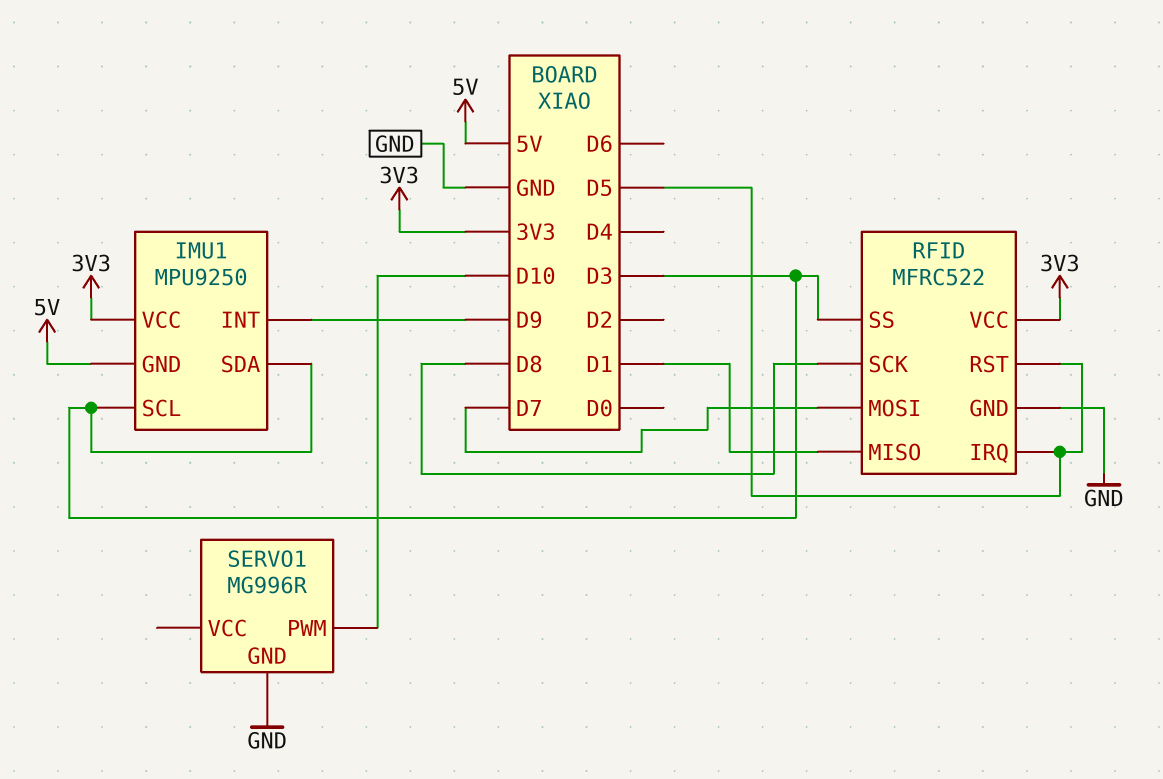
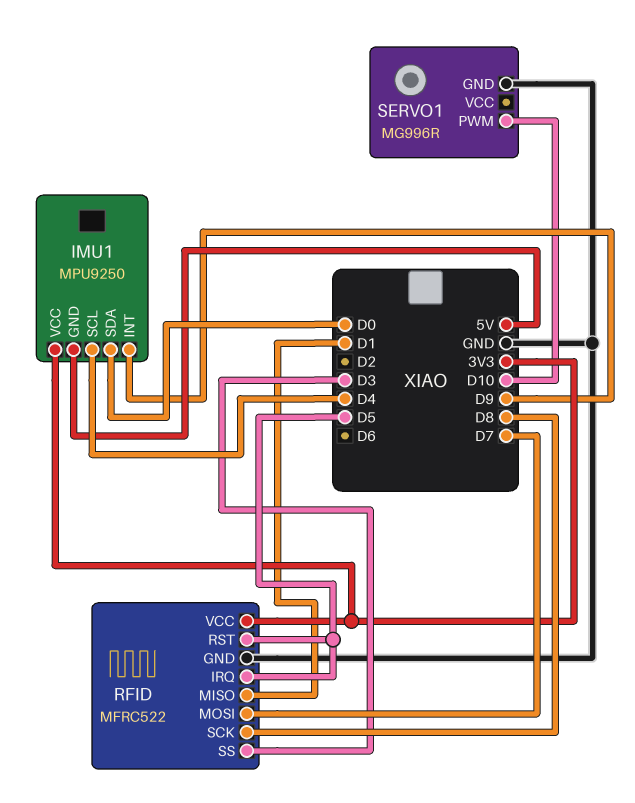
IMU1 pin SCL: D3 -> D4
IMU1 pin SDA: D3 -> D0

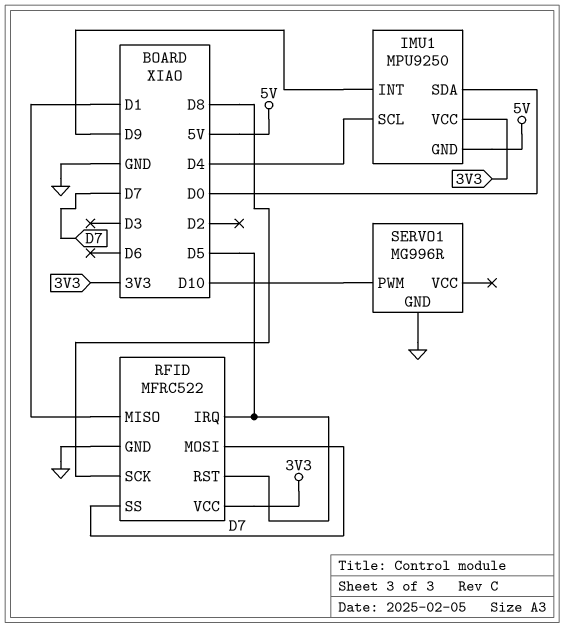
RFID pin SS: D3 -> D7

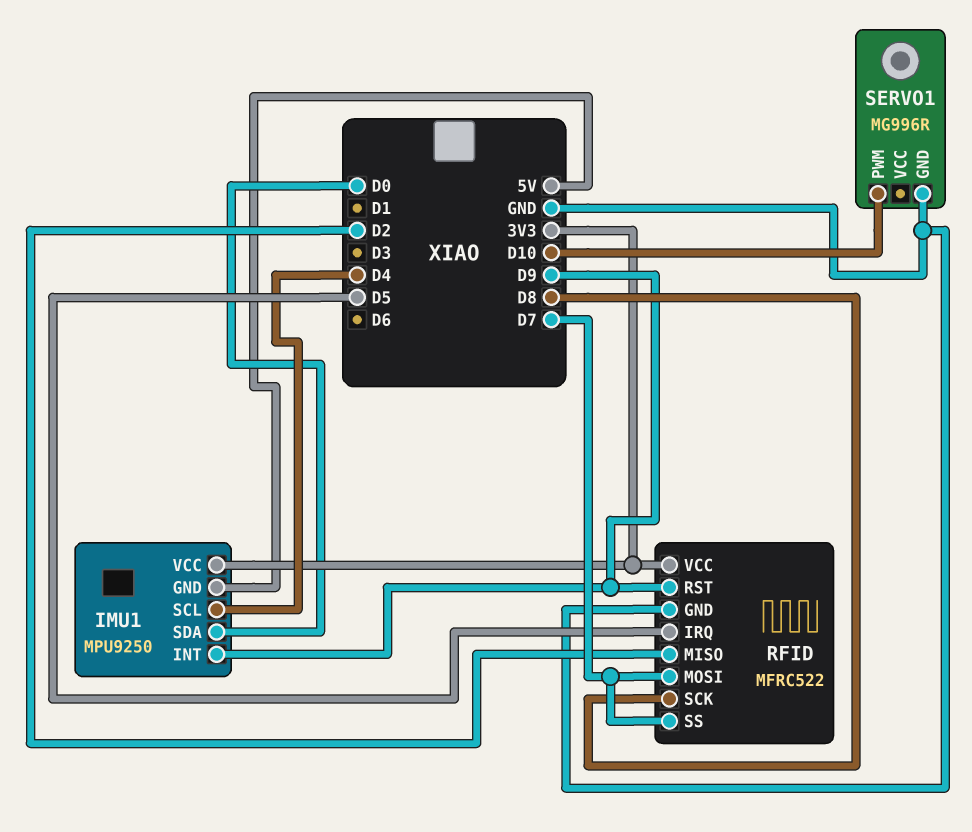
RFID pin MISO: D1 -> D2
RFID pin RST: D5 -> D9

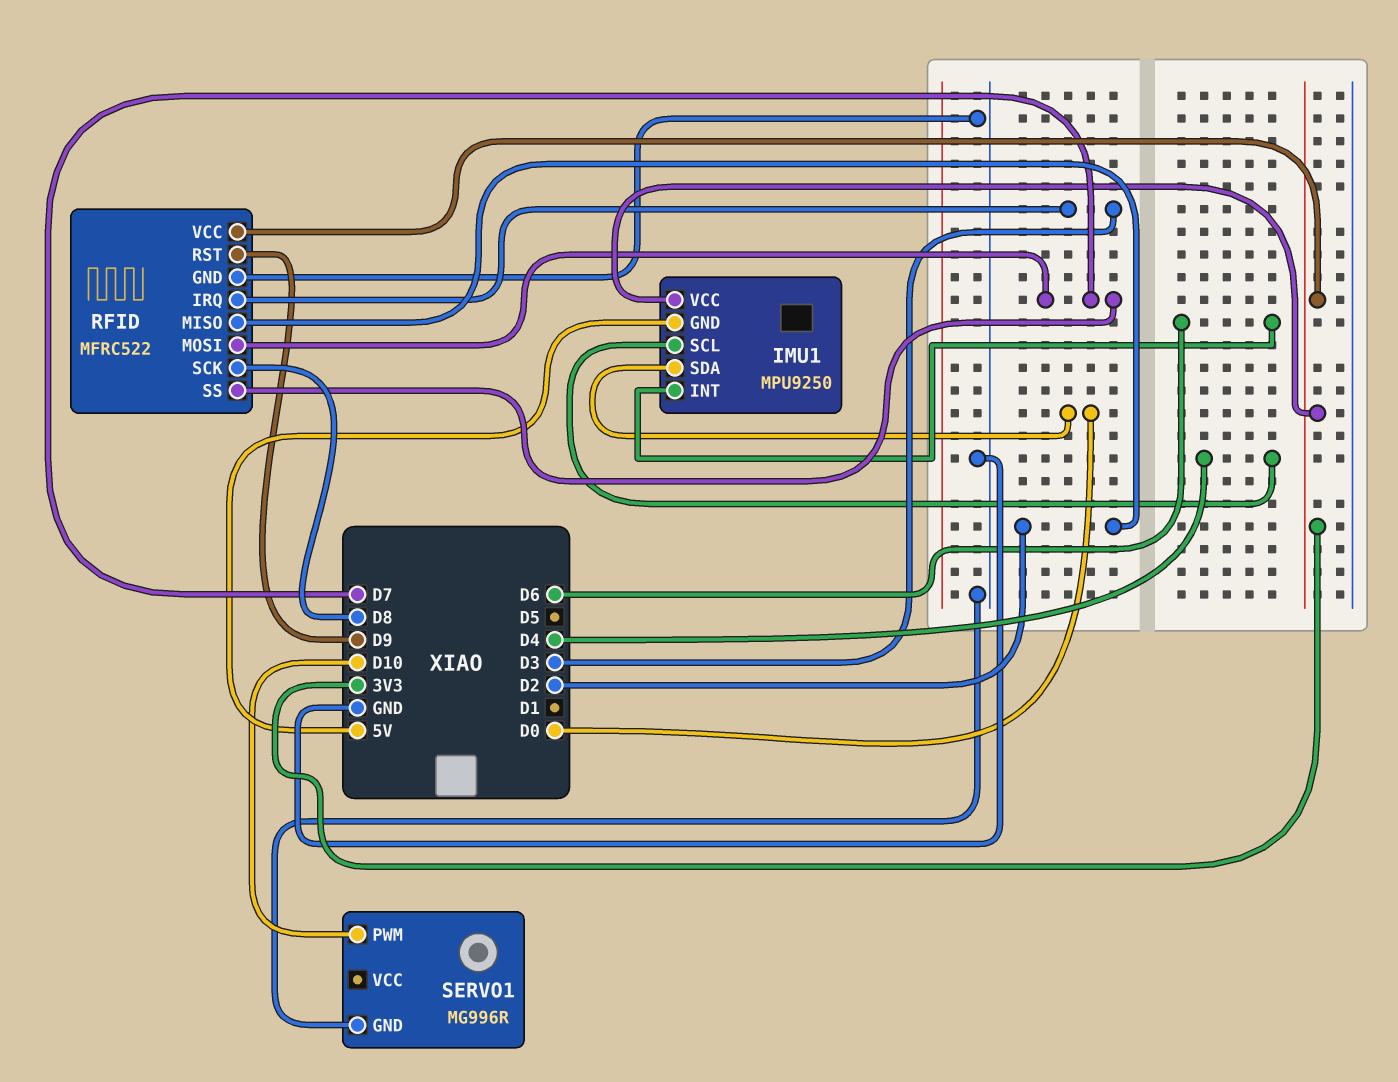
IMU1 pin INT: D9 -> D6
RFID pin IRQ: D5 -> D3

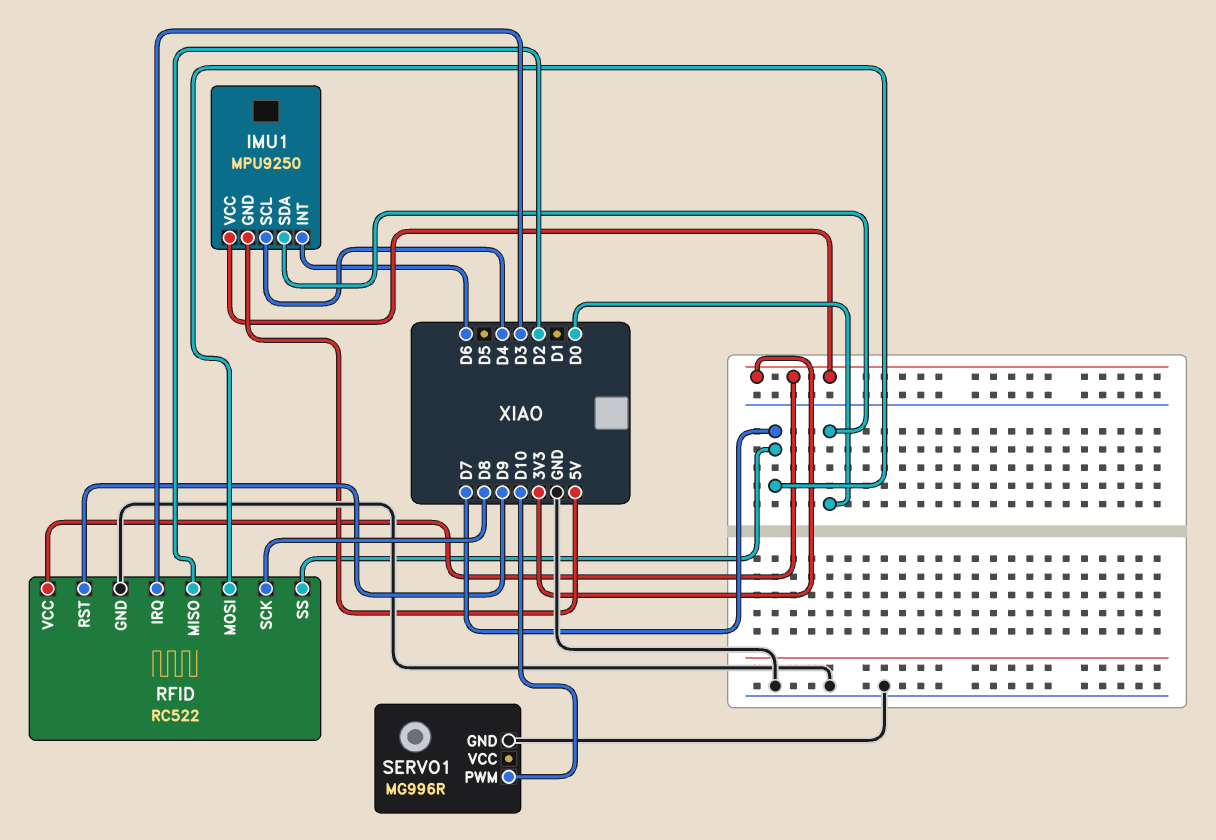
RFID: MFRC522 -> RC522

